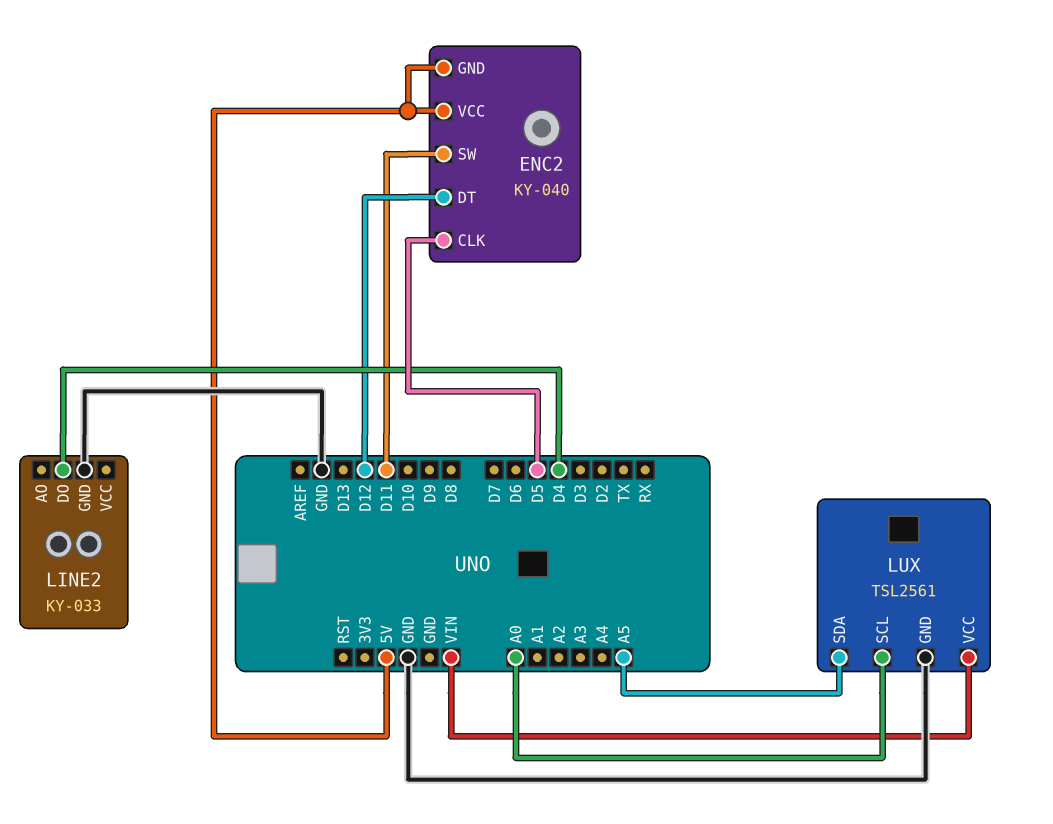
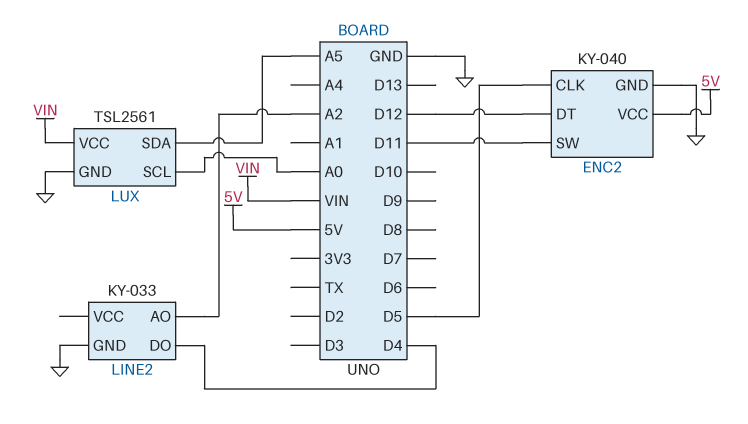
ENC2 pin GND: 5V -> GND
LINE2 pin AO: none -> A2

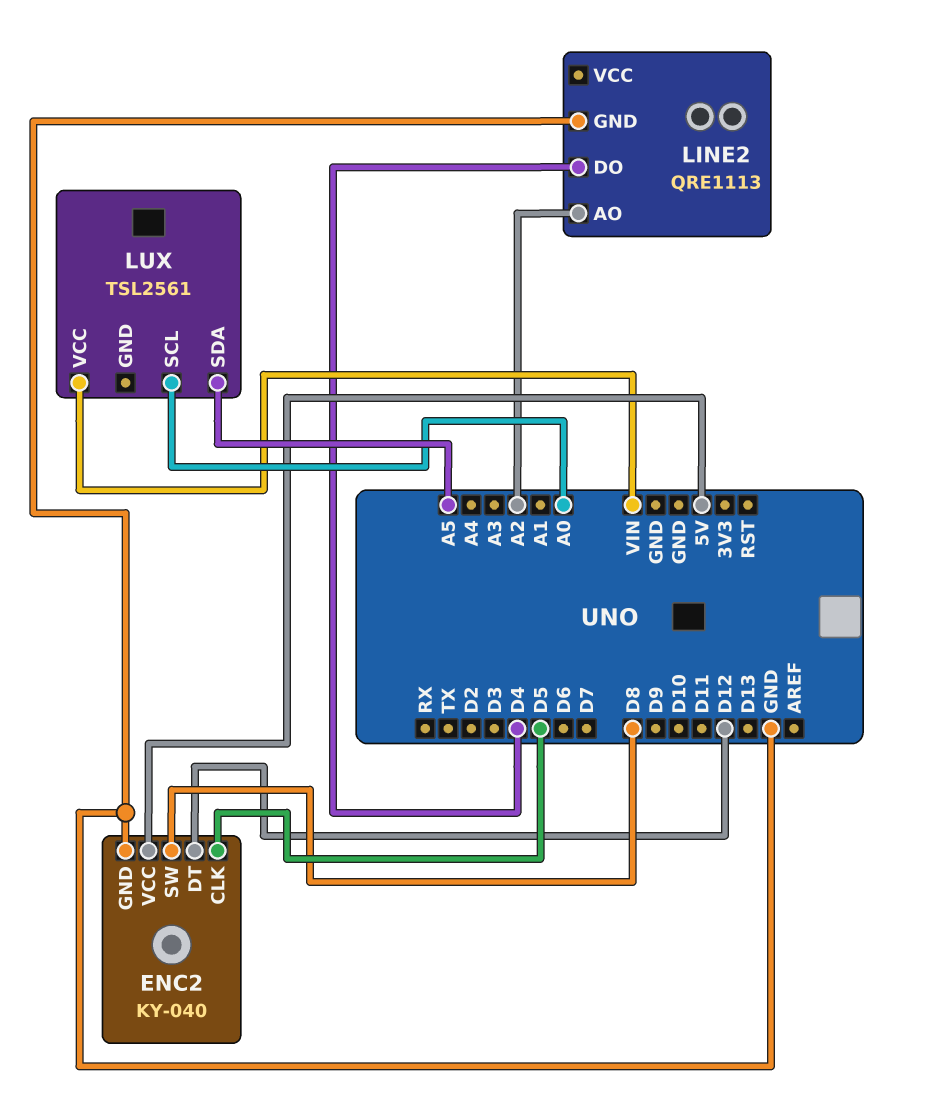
ENC2 pin SW: D11 -> D8
LINE2: KY-033 -> QRE1113
LUX pin GND: GND -> none

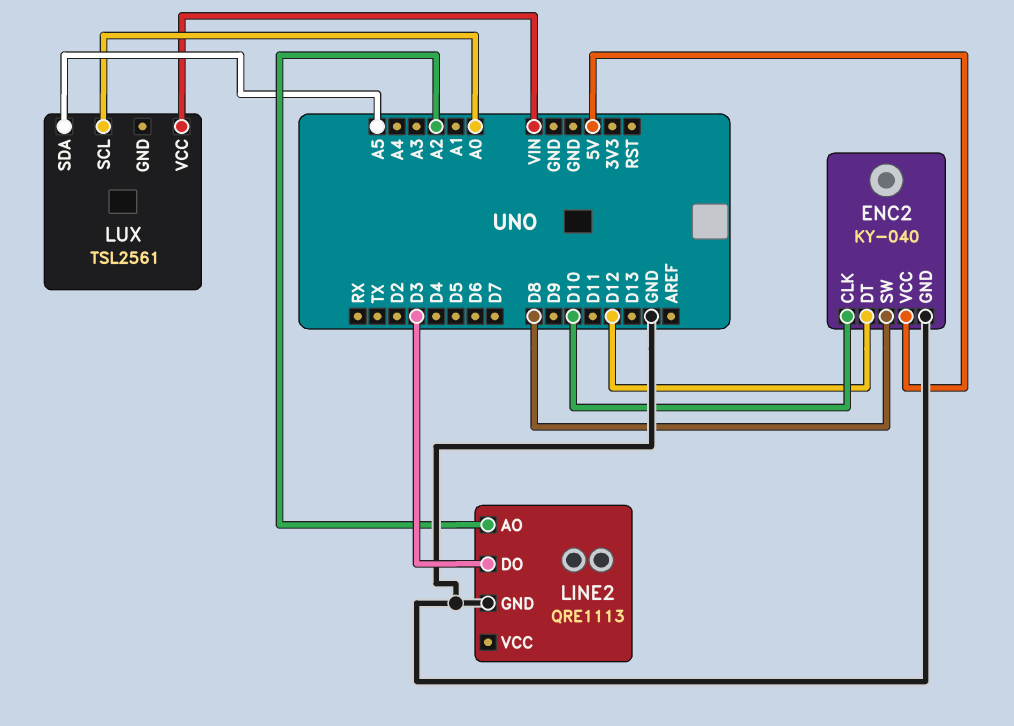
ENC2 pin CLK: D5 -> D10
LINE2 pin DO: D4 -> D3

